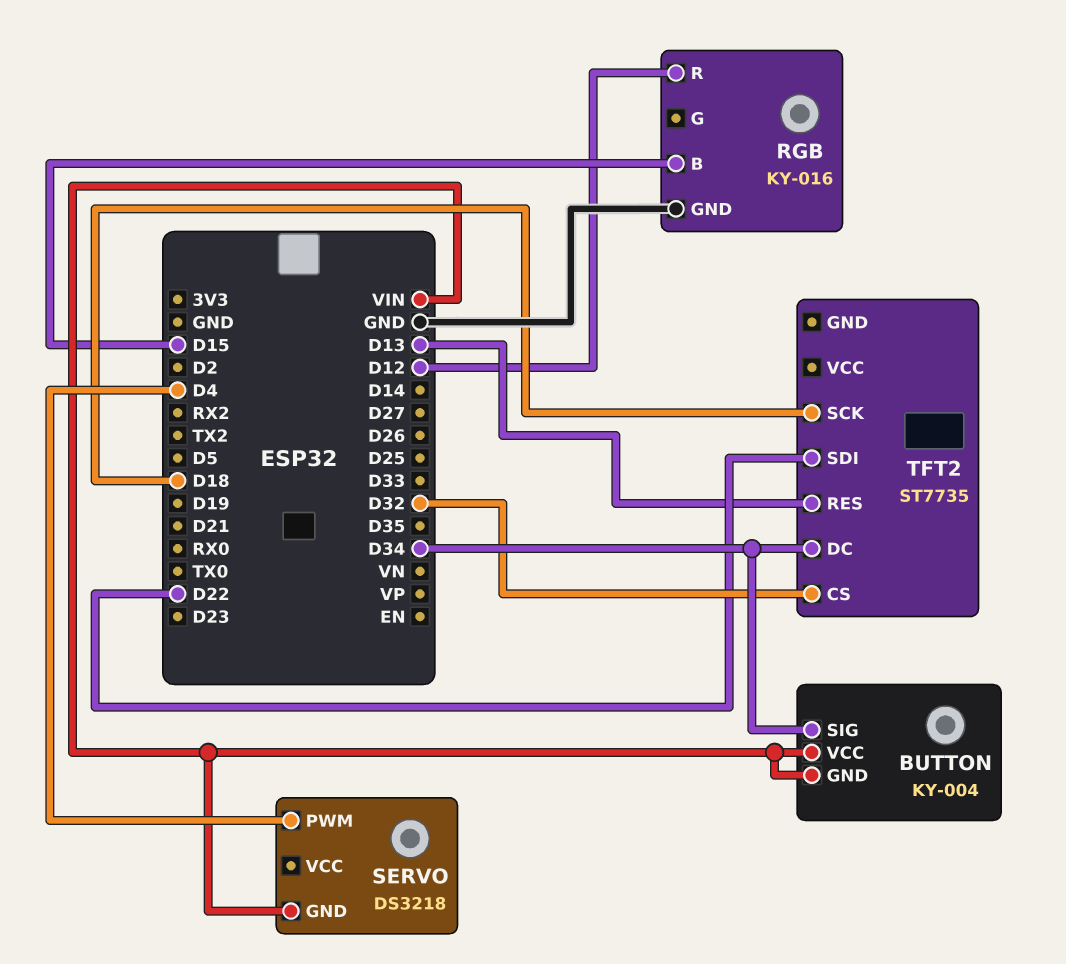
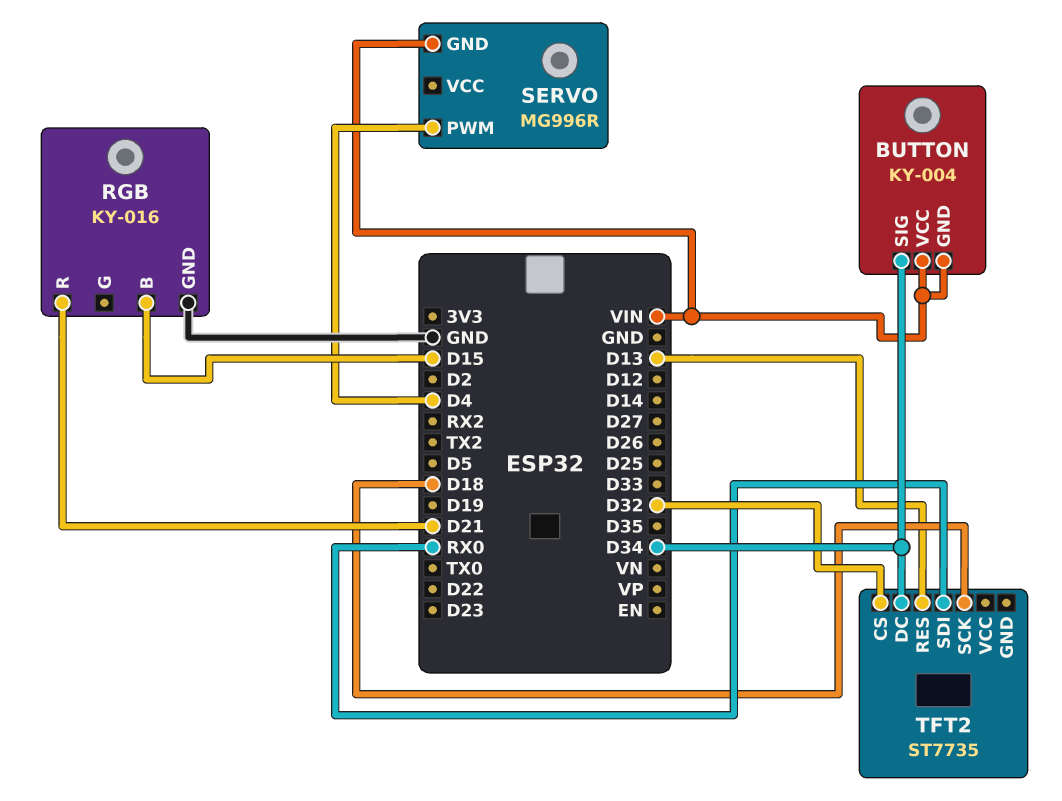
RGB pin R: D12 -> D21
SERVO: DS3218 -> MG996R
TFT2 pin SDI: D22 -> RX0

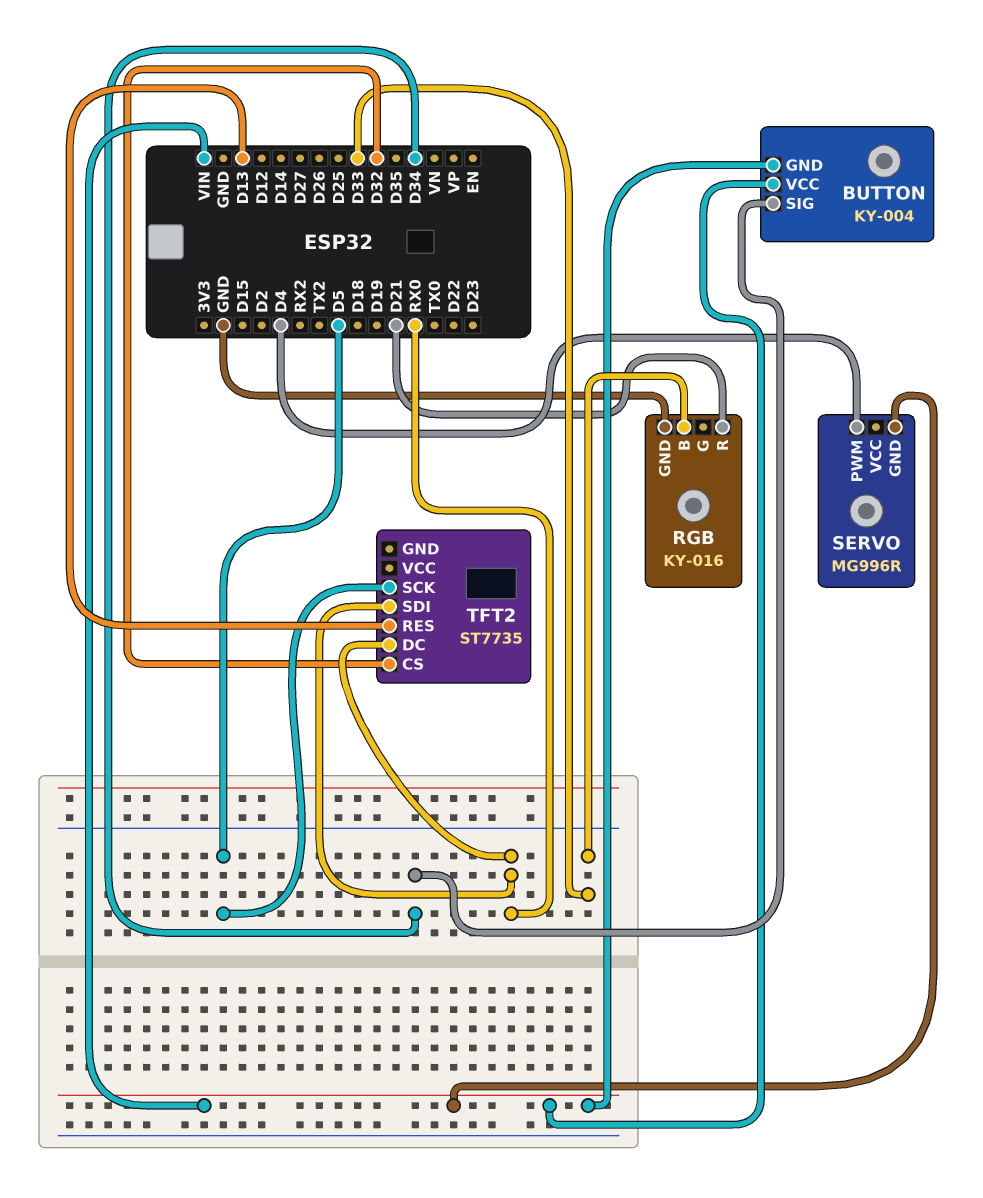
RGB pin B: D15 -> D33
TFT2 pin DC: D34 -> RX0
TFT2 pin SCK: D18 -> D5

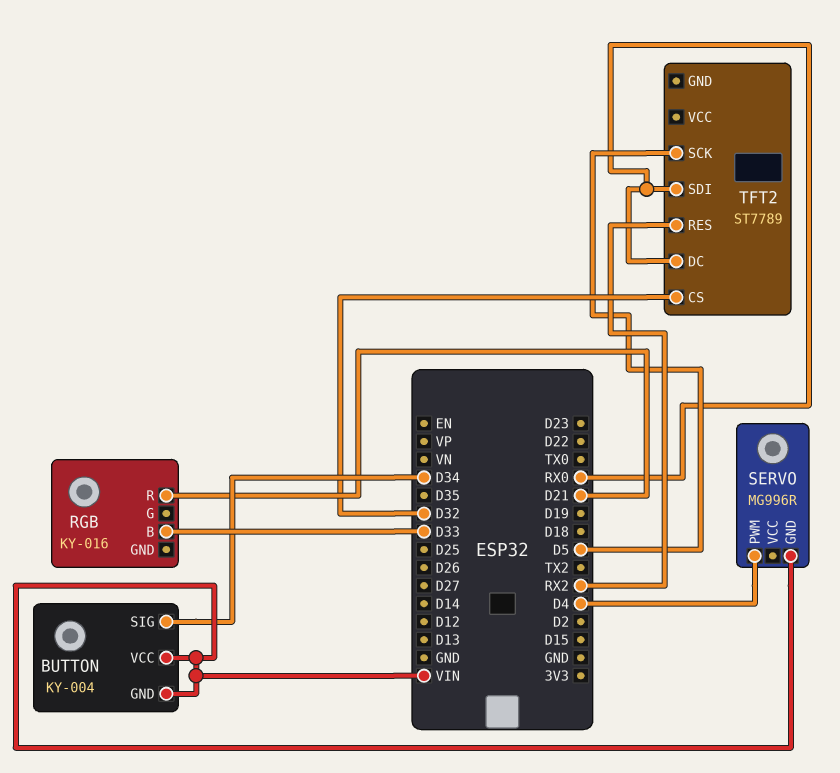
RGB pin GND: GND -> none
TFT2: ST7735 -> ST7789
TFT2 pin RES: D13 -> RX2

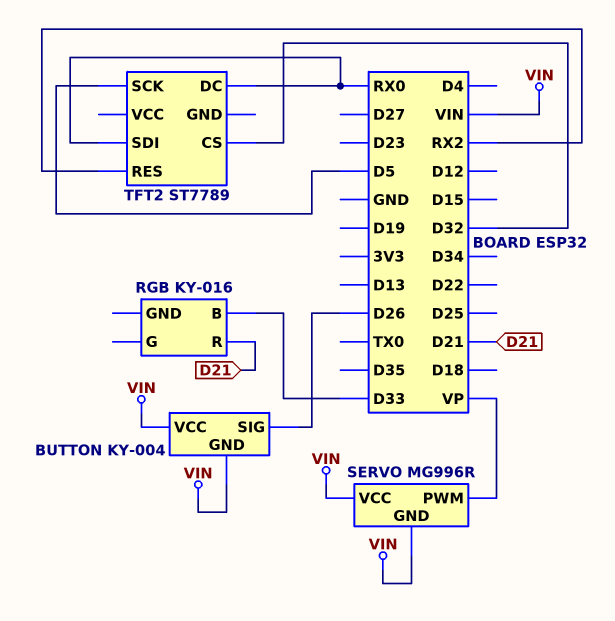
BUTTON pin SIG: D34 -> D26
SERVO pin PWM: D4 -> VP
SERVO pin VCC: none -> VIN

